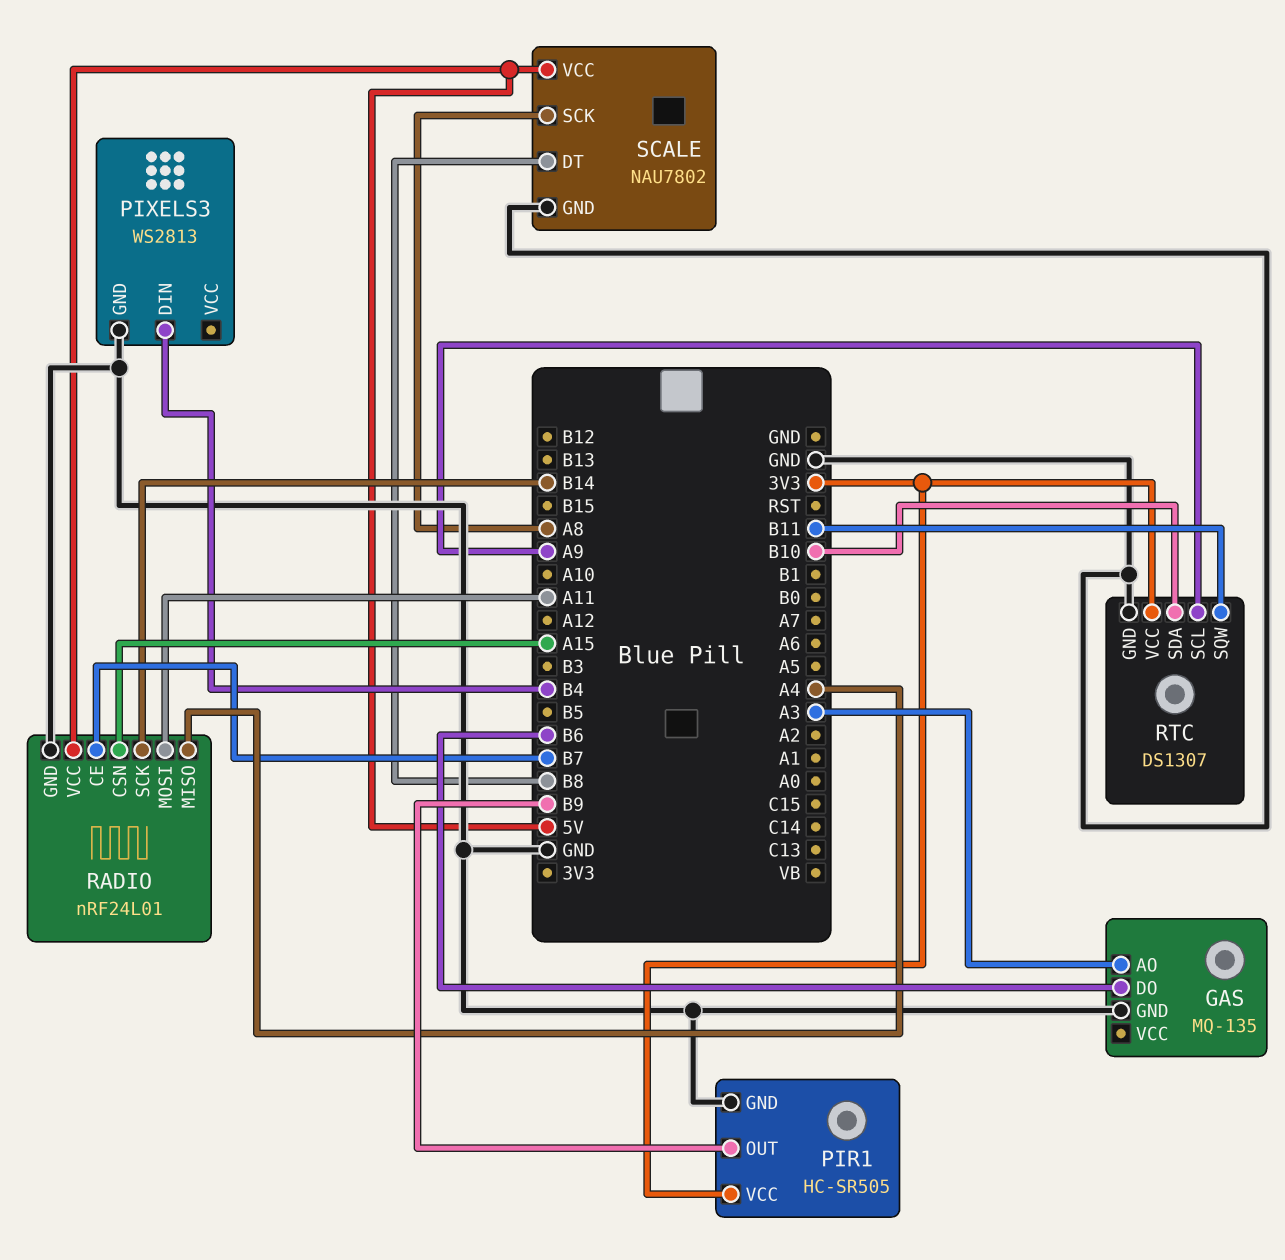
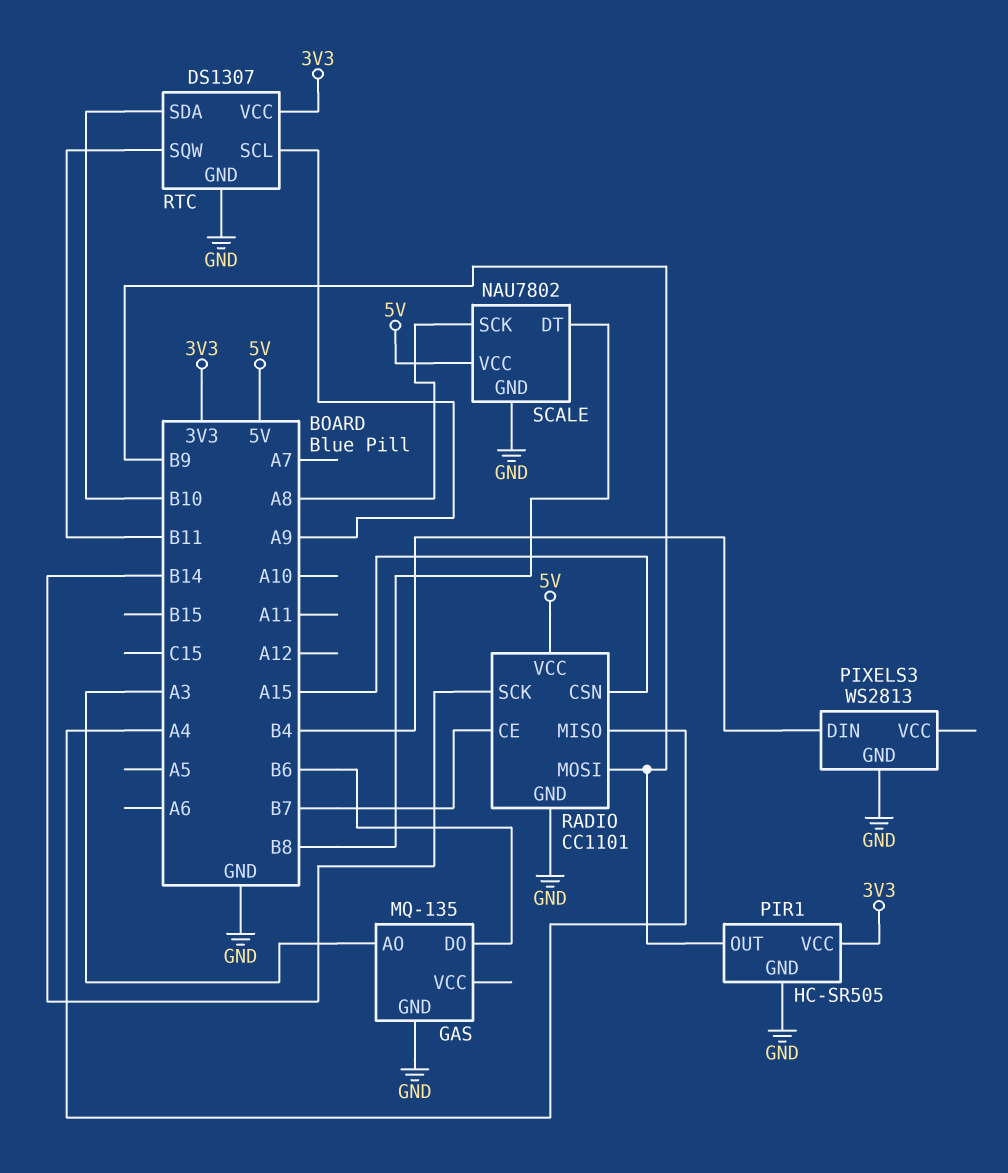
RADIO: nRF24L01 -> CC1101
RADIO pin MOSI: A11 -> B9

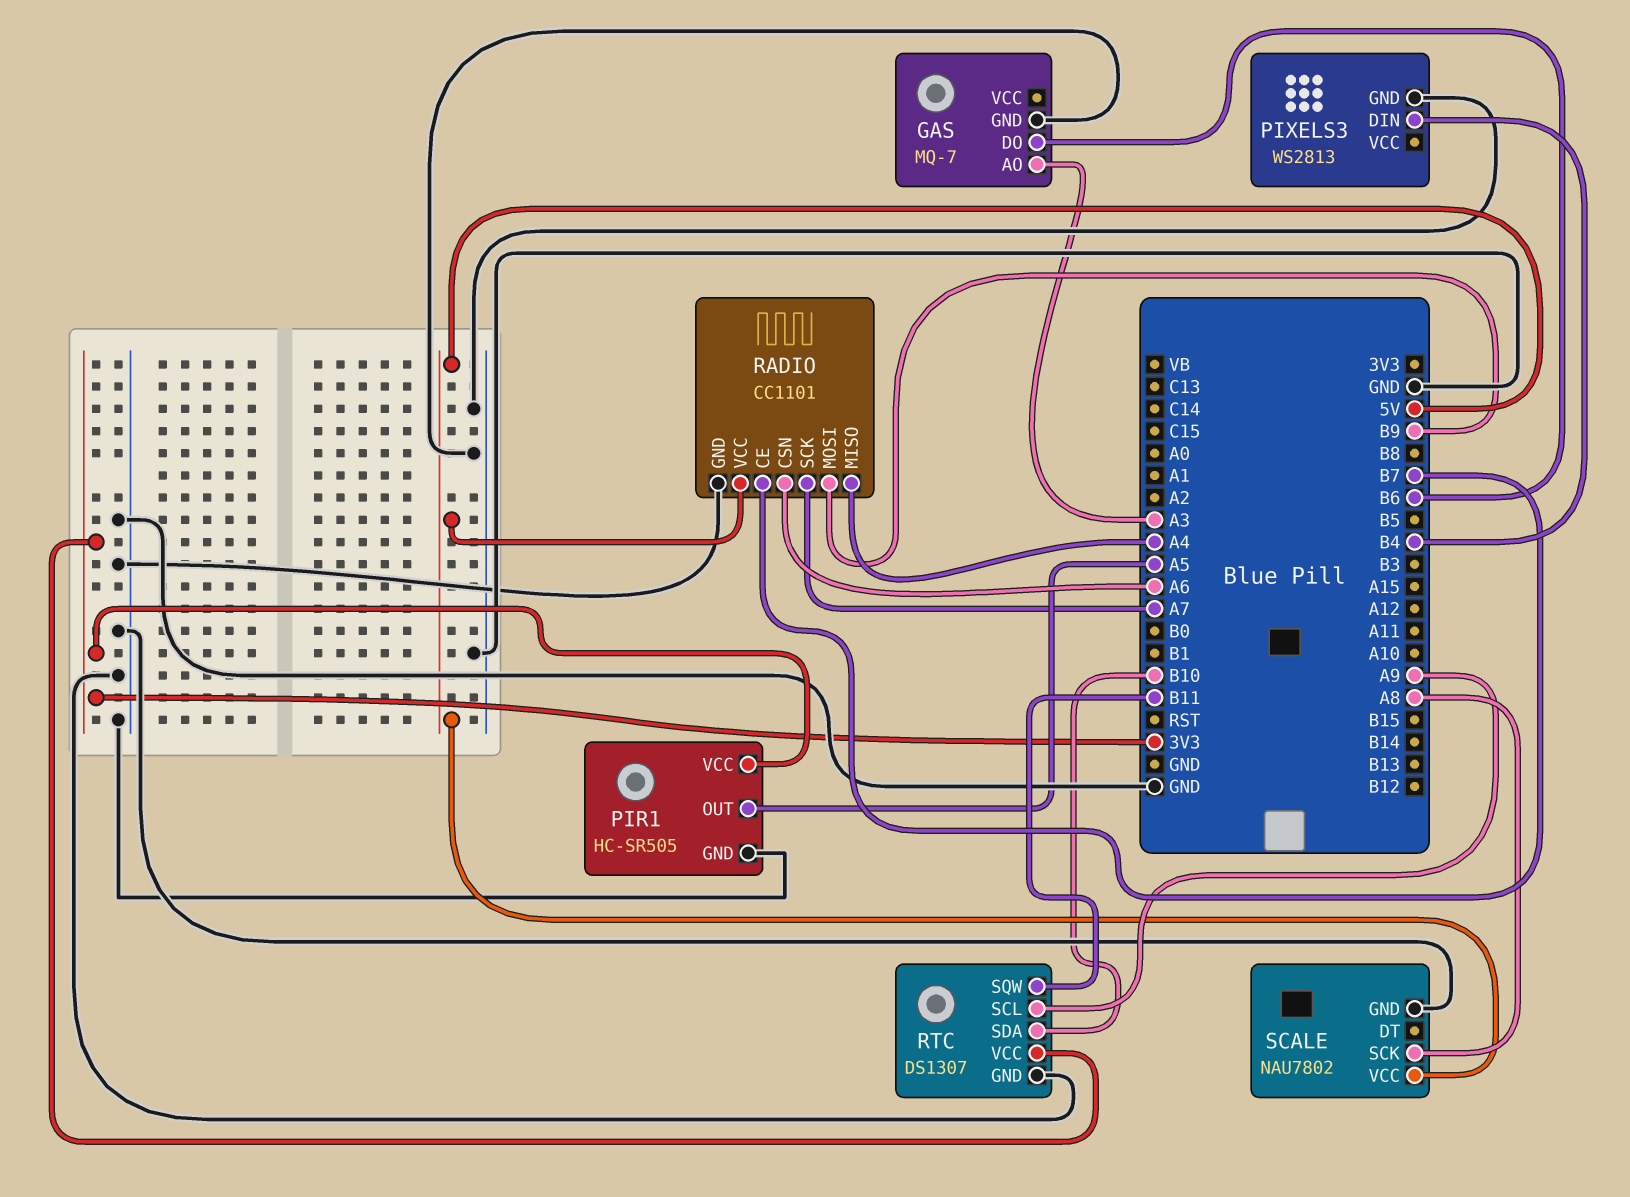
GAS: MQ-135 -> MQ-7
PIR1 pin OUT: B9 -> A5
RADIO pin CSN: A15 -> A6
RADIO pin SCK: B14 -> A7
SCALE pin DT: B8 -> none

